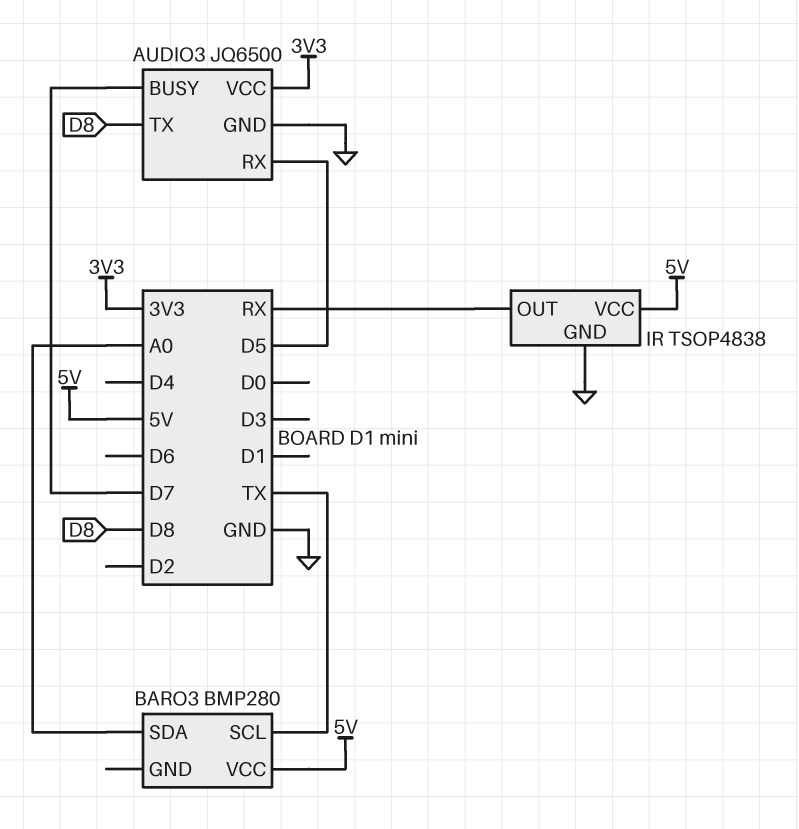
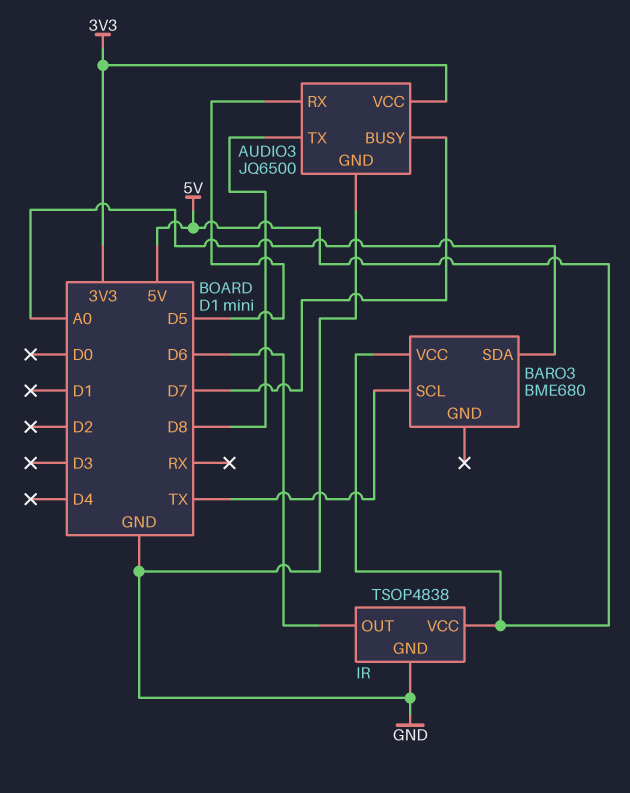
BARO3: BMP280 -> BME680
IR pin OUT: RX -> D6

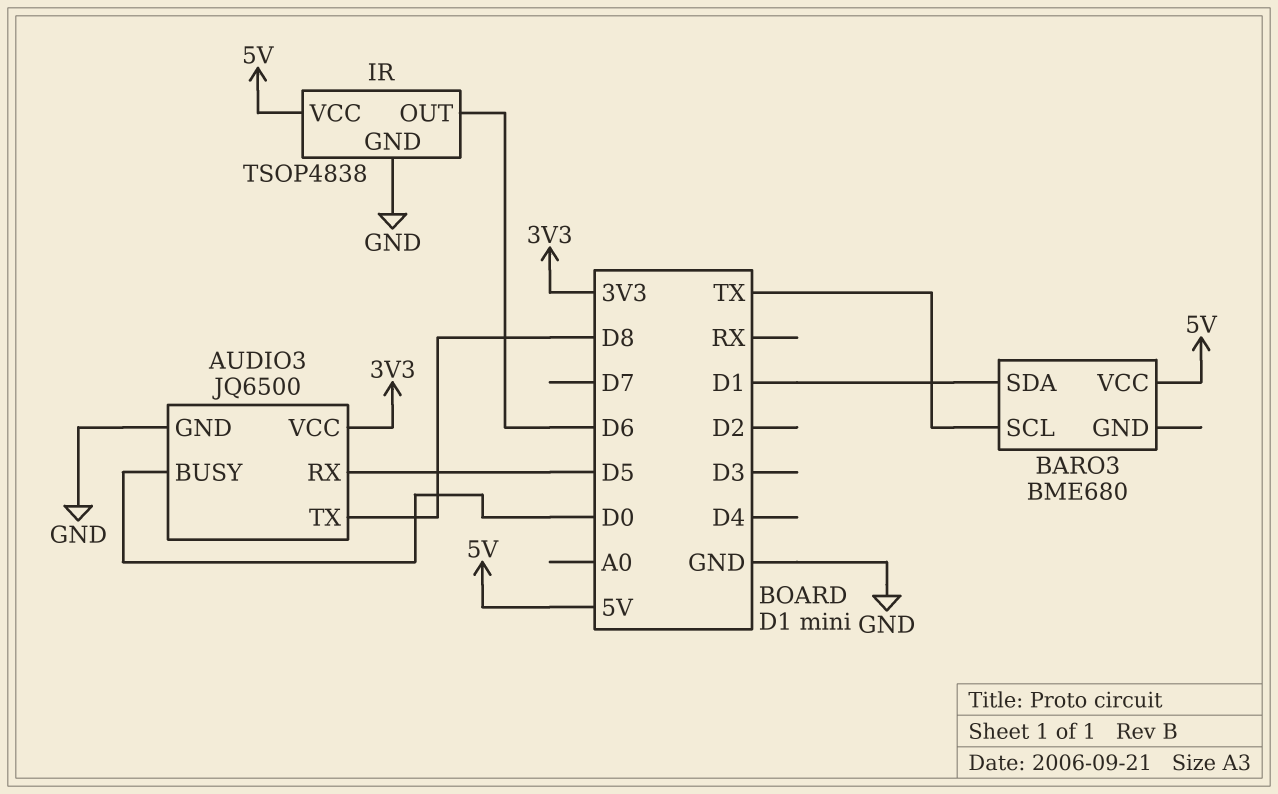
AUDIO3 pin BUSY: D7 -> D0
BARO3 pin SDA: A0 -> D1

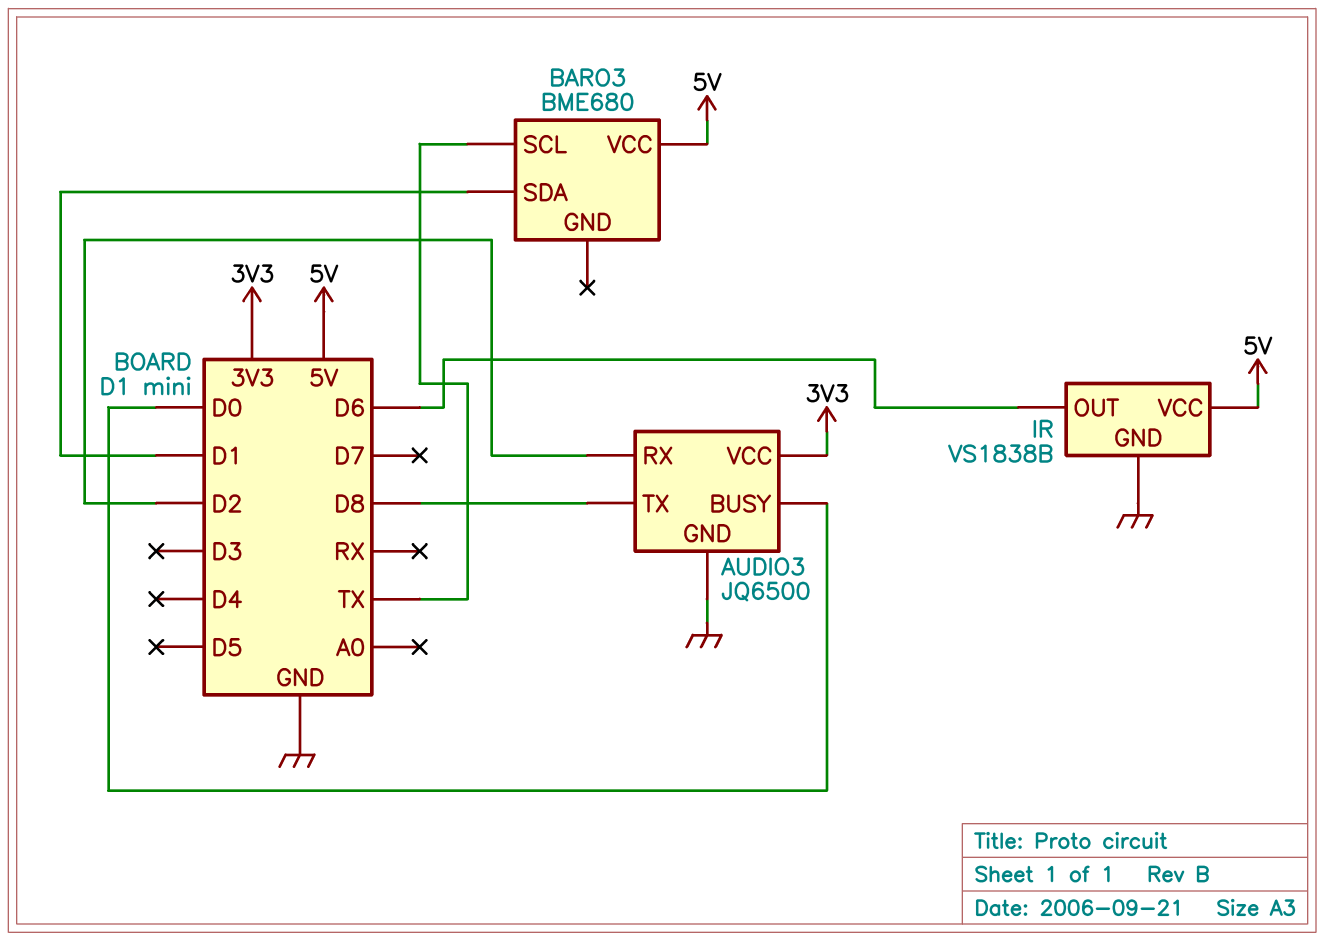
AUDIO3 pin RX: D5 -> D2
IR: TSOP4838 -> VS1838B

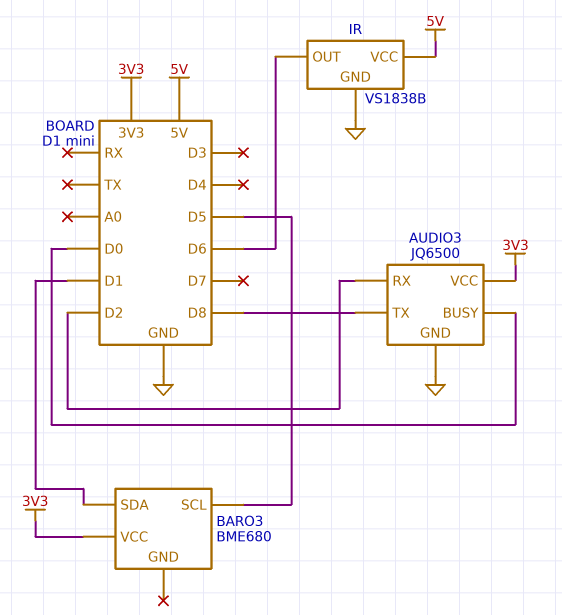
BARO3 pin SCL: TX -> D5
BARO3 pin VCC: 5V -> 3V3

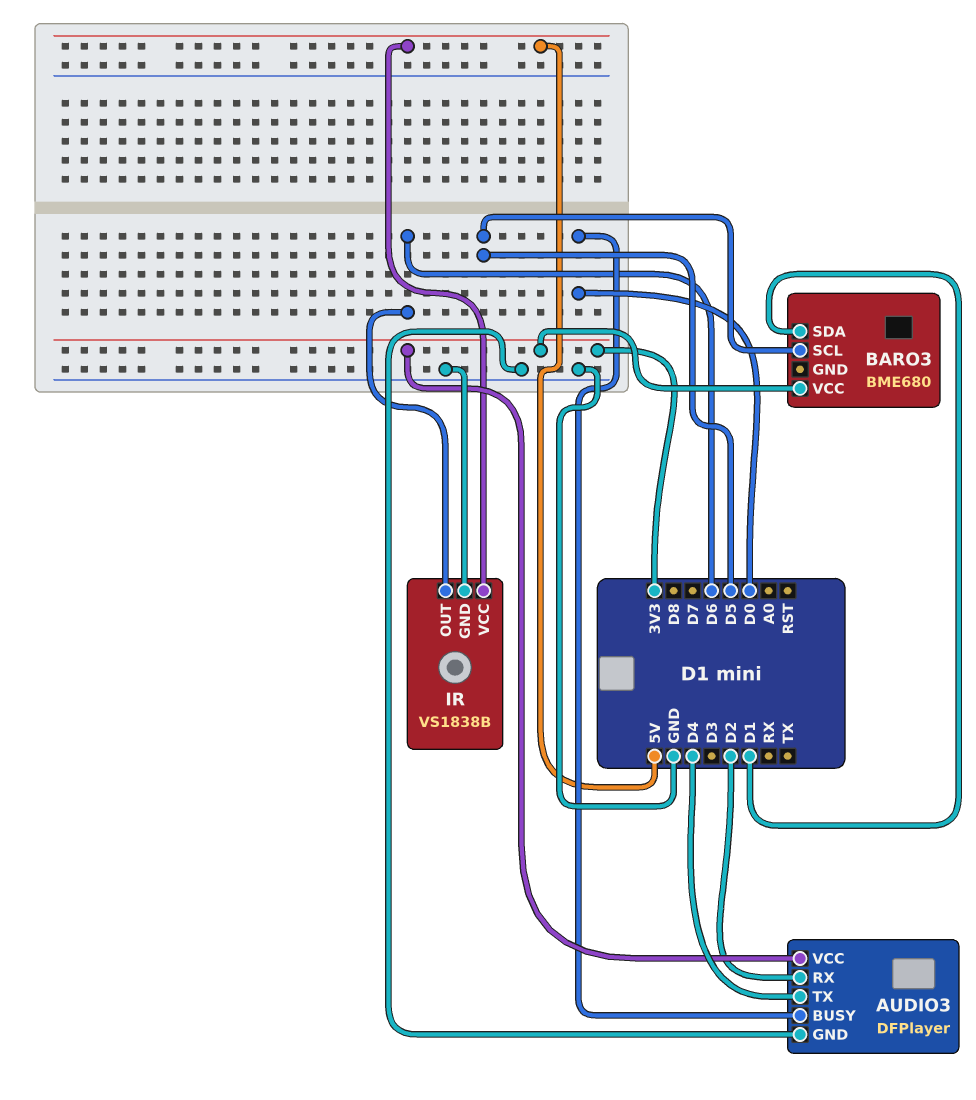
AUDIO3: JQ6500 -> DFPlayer
AUDIO3 pin TX: D8 -> D4

